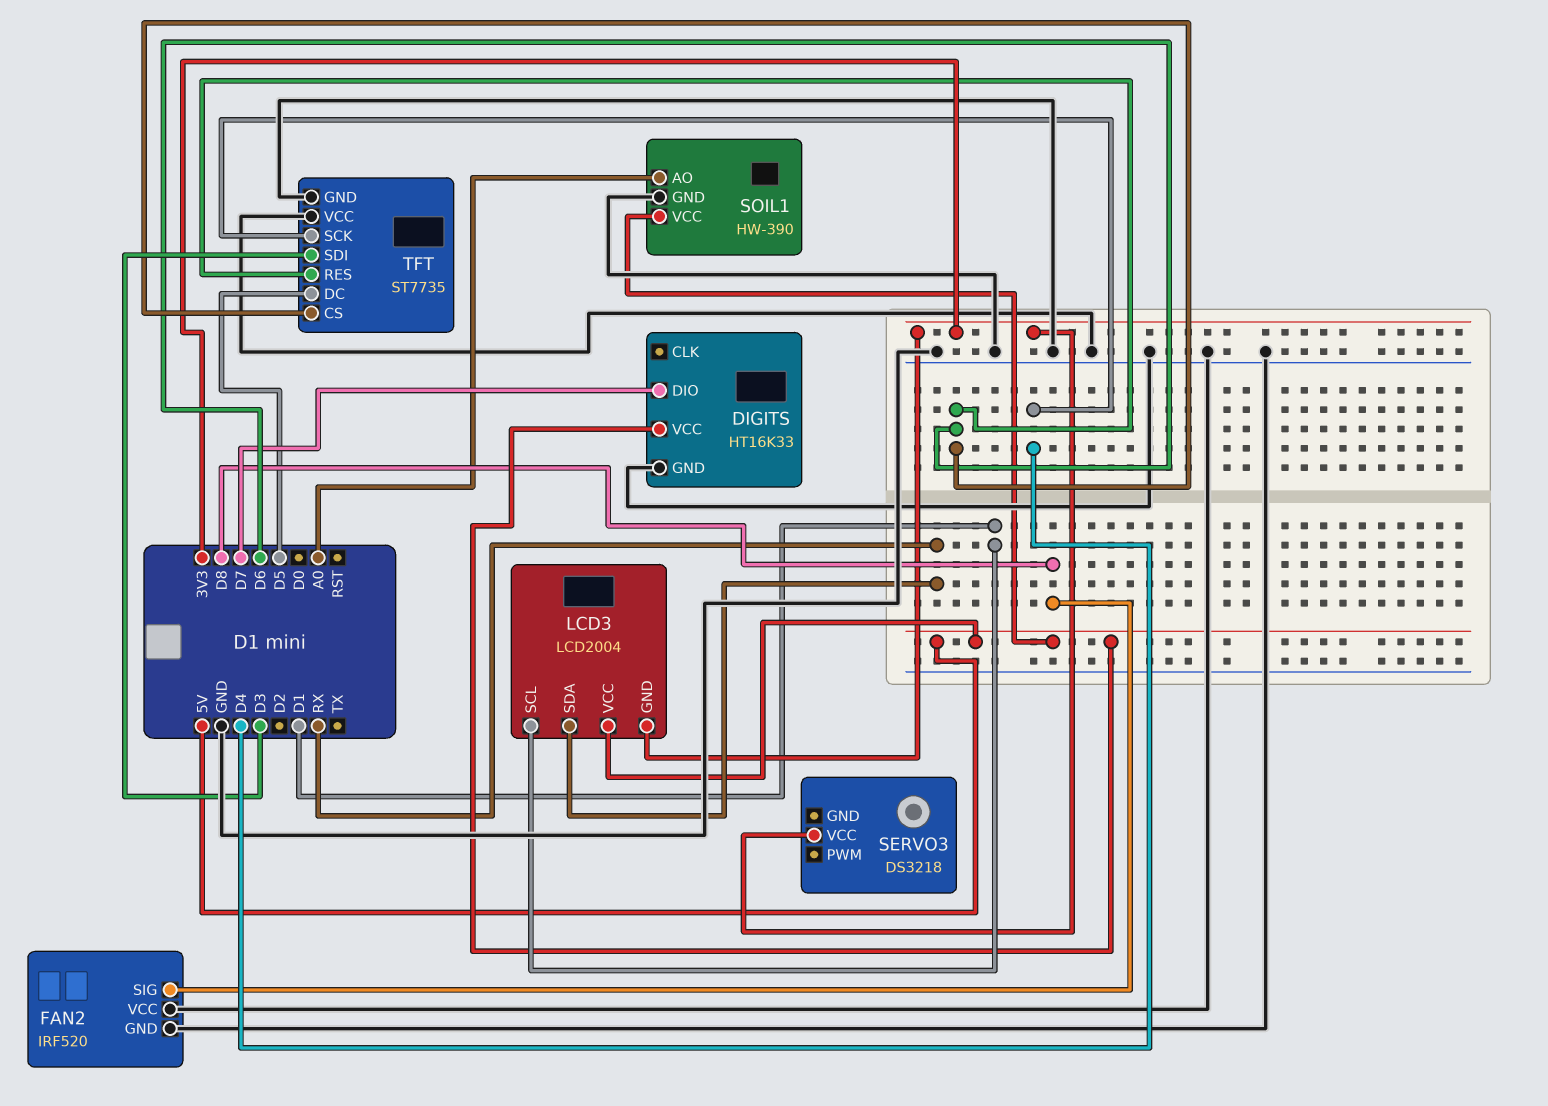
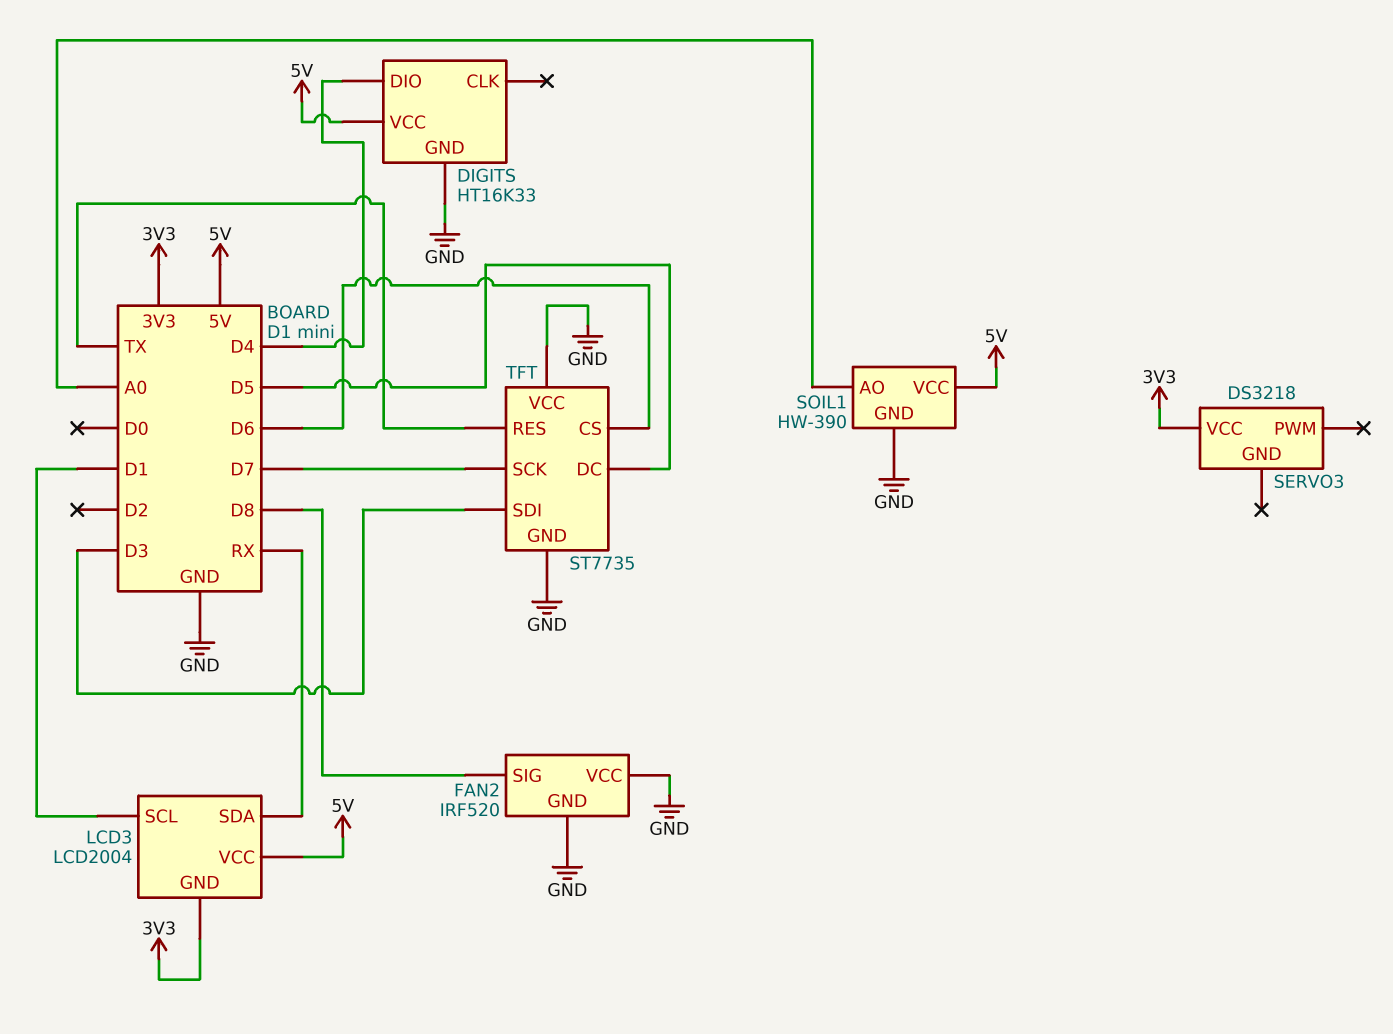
DIGITS pin DIO: D7 -> D4
TFT pin RES: D6 -> TX
TFT pin SCK: D4 -> D7

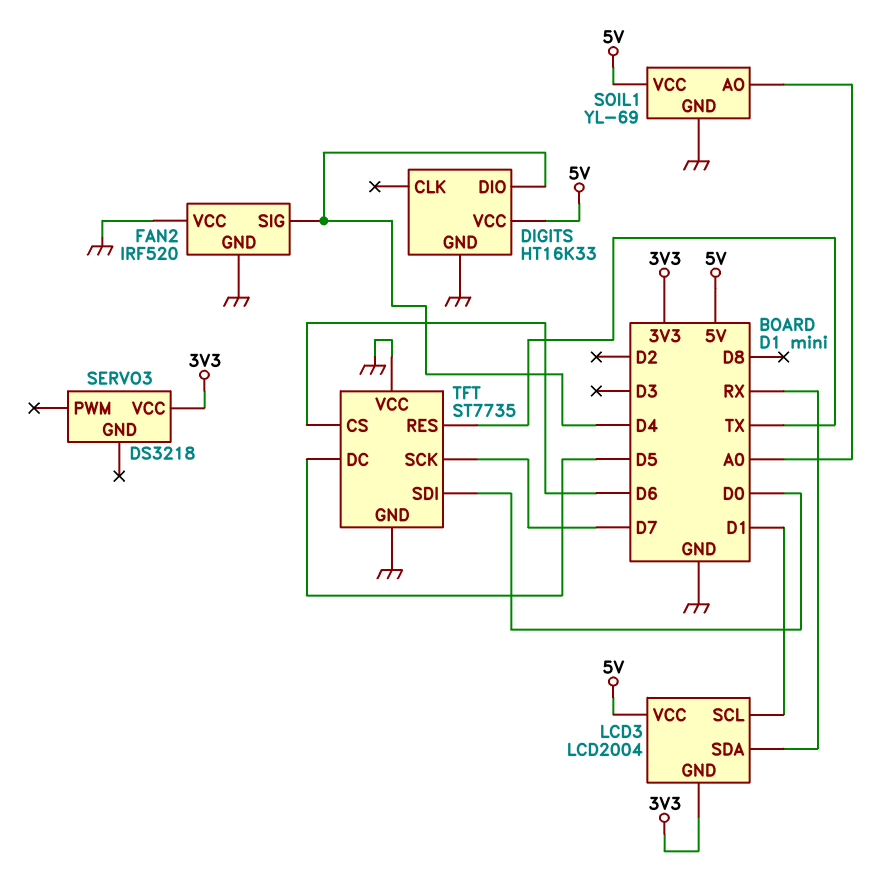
FAN2 pin SIG: D8 -> D4
SOIL1: HW-390 -> YL-69
TFT pin SDI: D3 -> D0

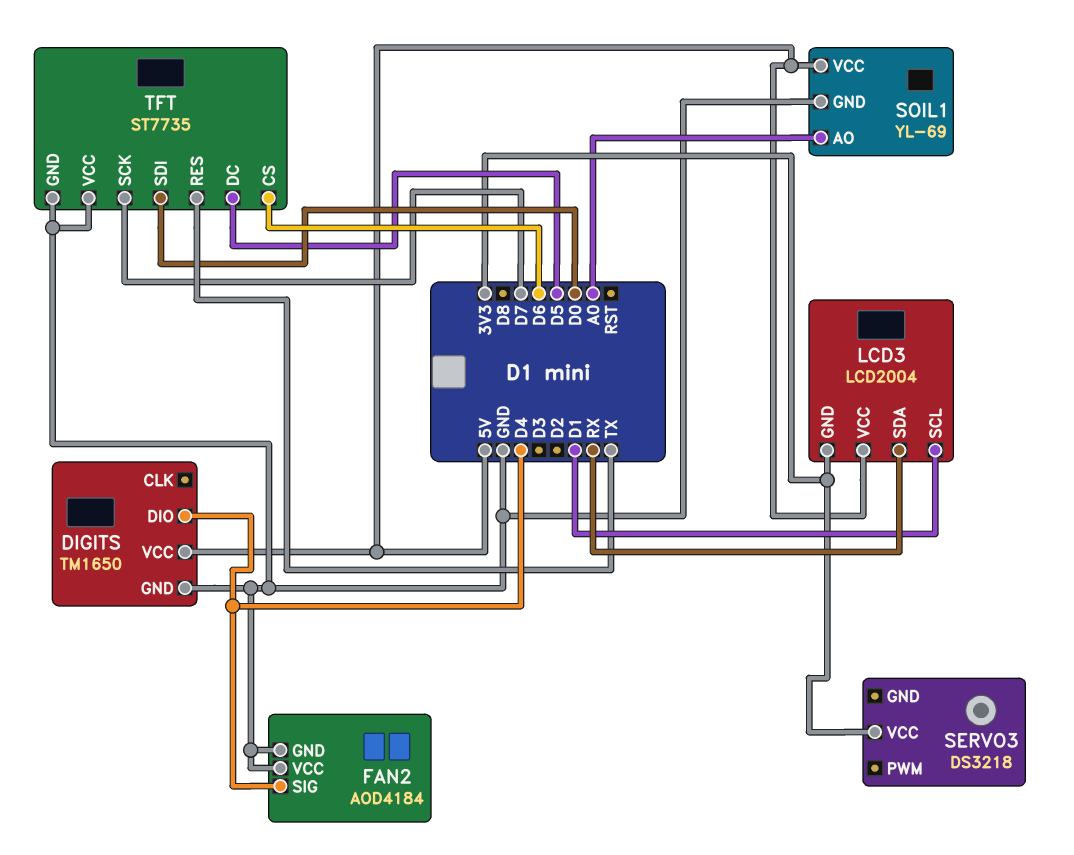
DIGITS: HT16K33 -> TM1650
FAN2: IRF520 -> AOD4184

